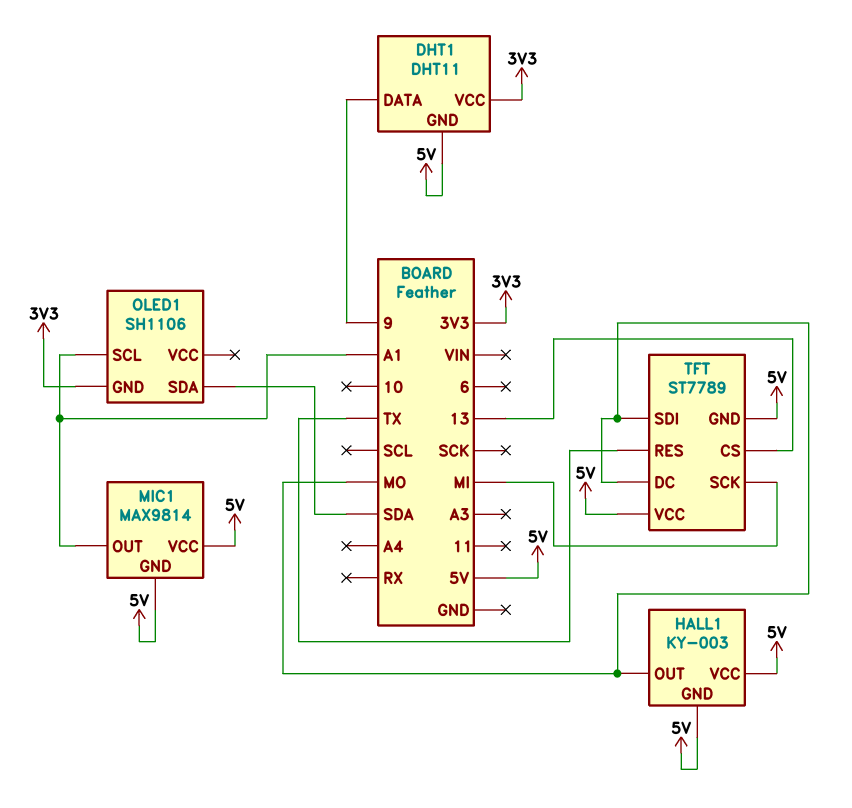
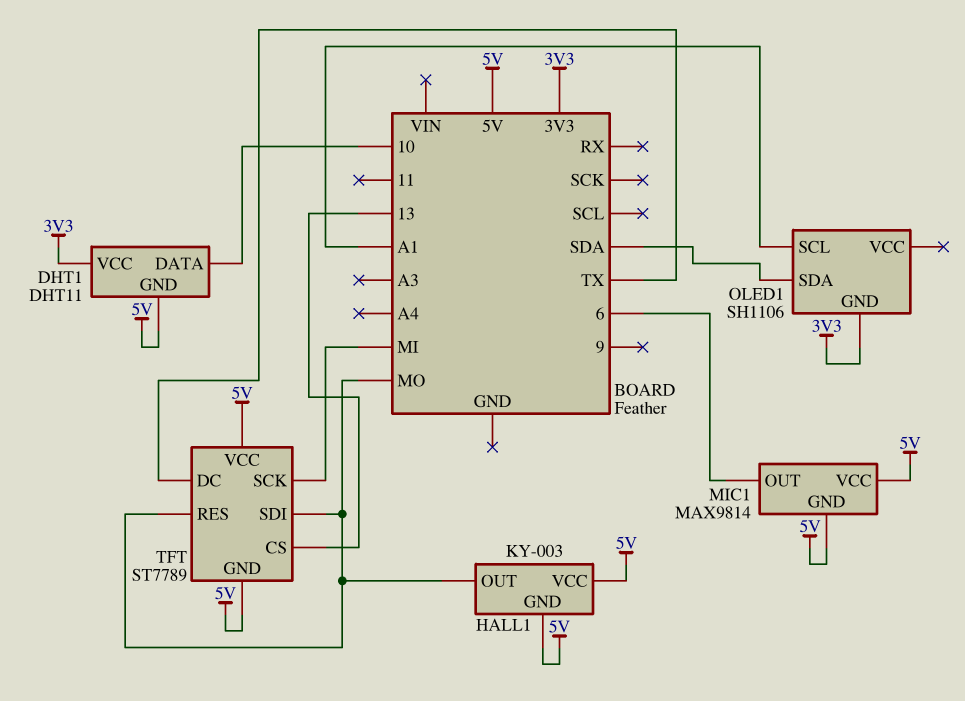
DHT1 pin DATA: 9 -> 10
MIC1 pin OUT: A1 -> 6
TFT pin DC: MO -> TX
TFT pin RES: TX -> MO

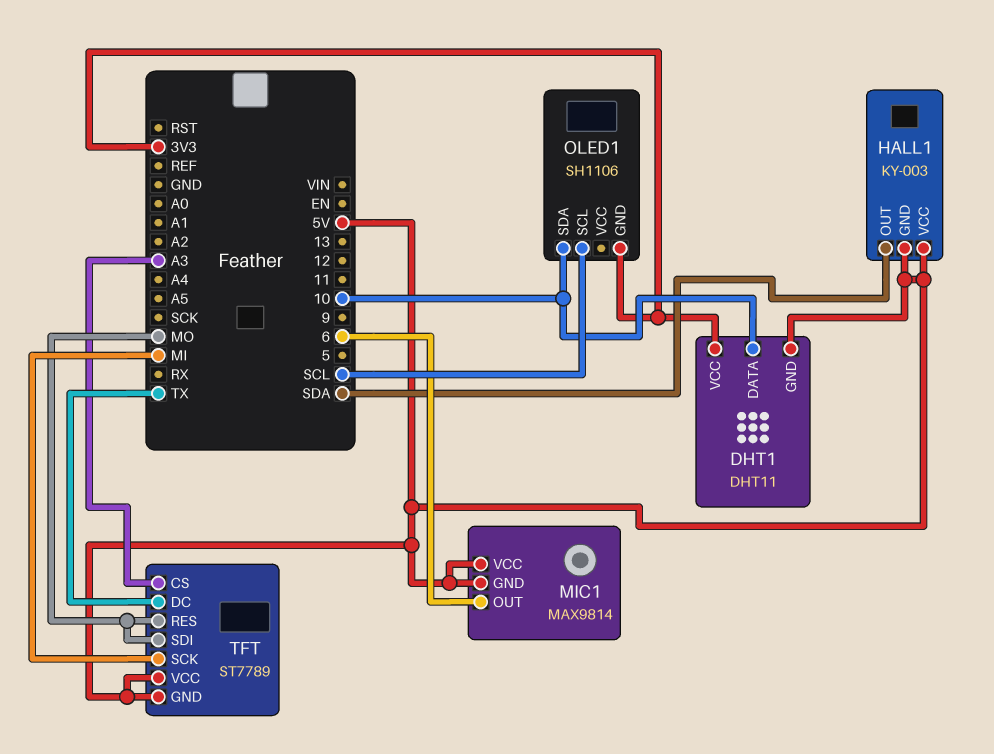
HALL1 pin OUT: MO -> SDA
OLED1 pin SCL: A1 -> SCL
OLED1 pin SDA: SDA -> 10
TFT pin CS: 13 -> A3

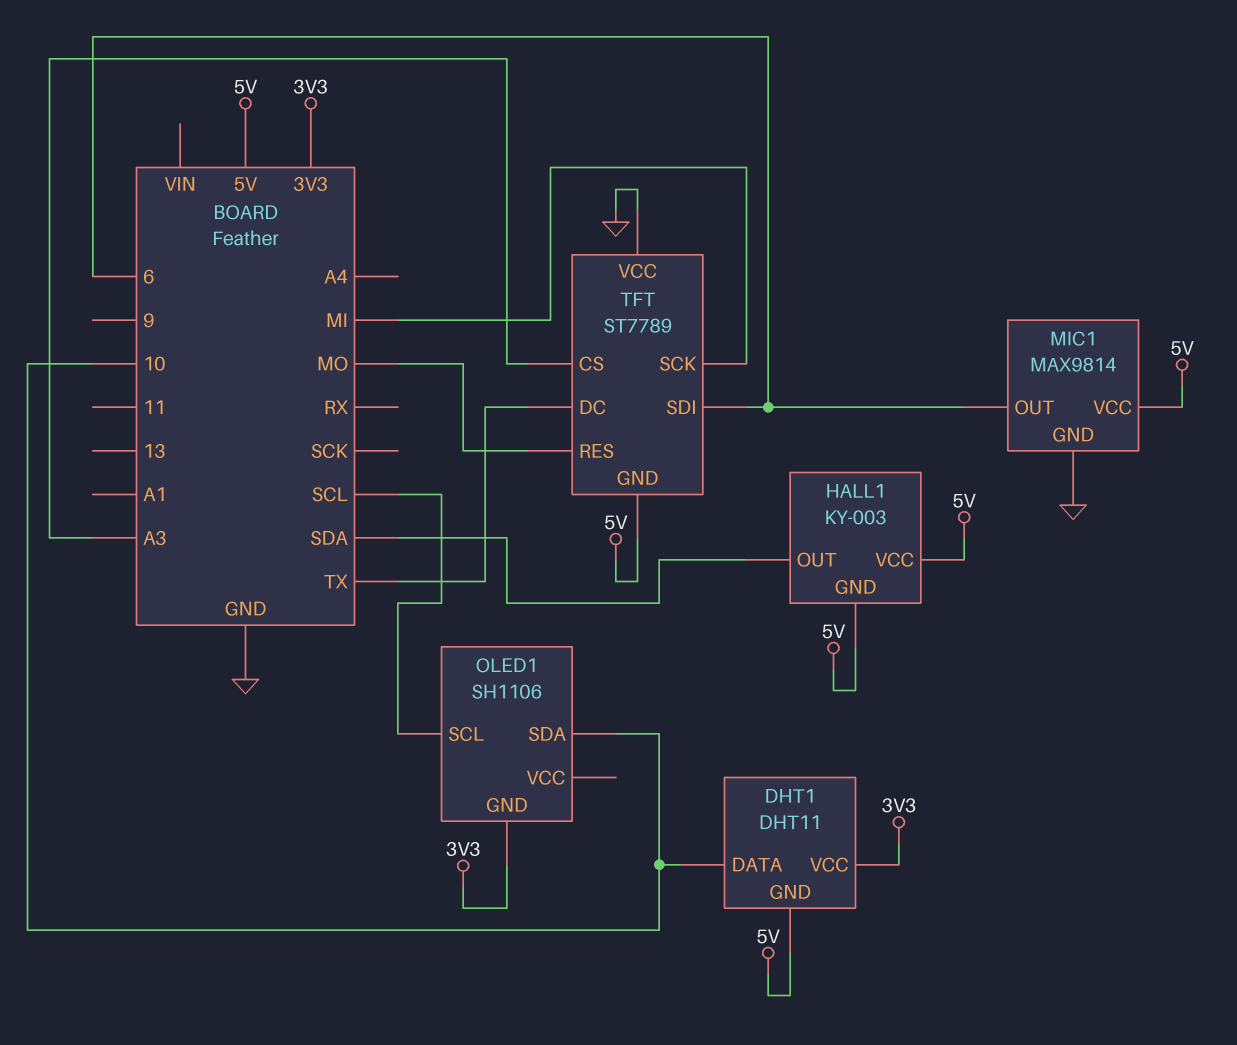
MIC1 pin GND: 5V -> GND
TFT pin SDI: MO -> 6
TFT pin VCC: 5V -> GND

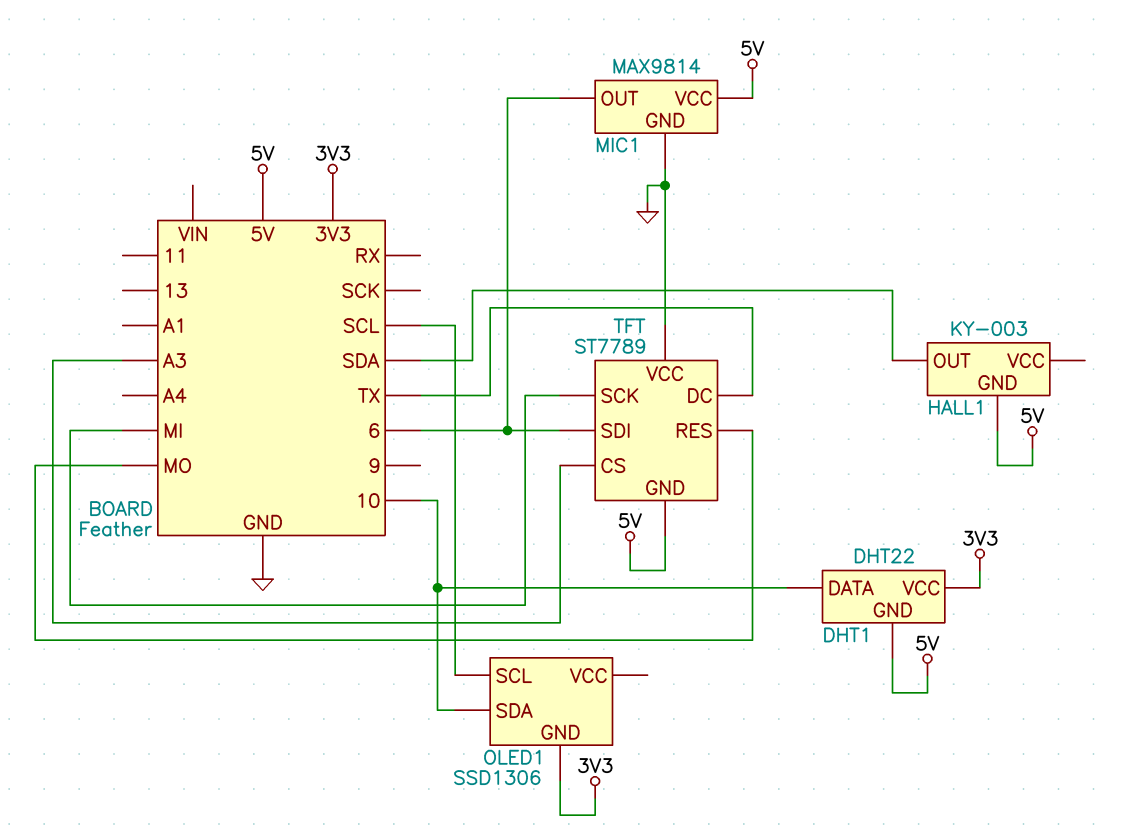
DHT1: DHT11 -> DHT22
HALL1 pin VCC: 5V -> none
OLED1: SH1106 -> SSD1306

